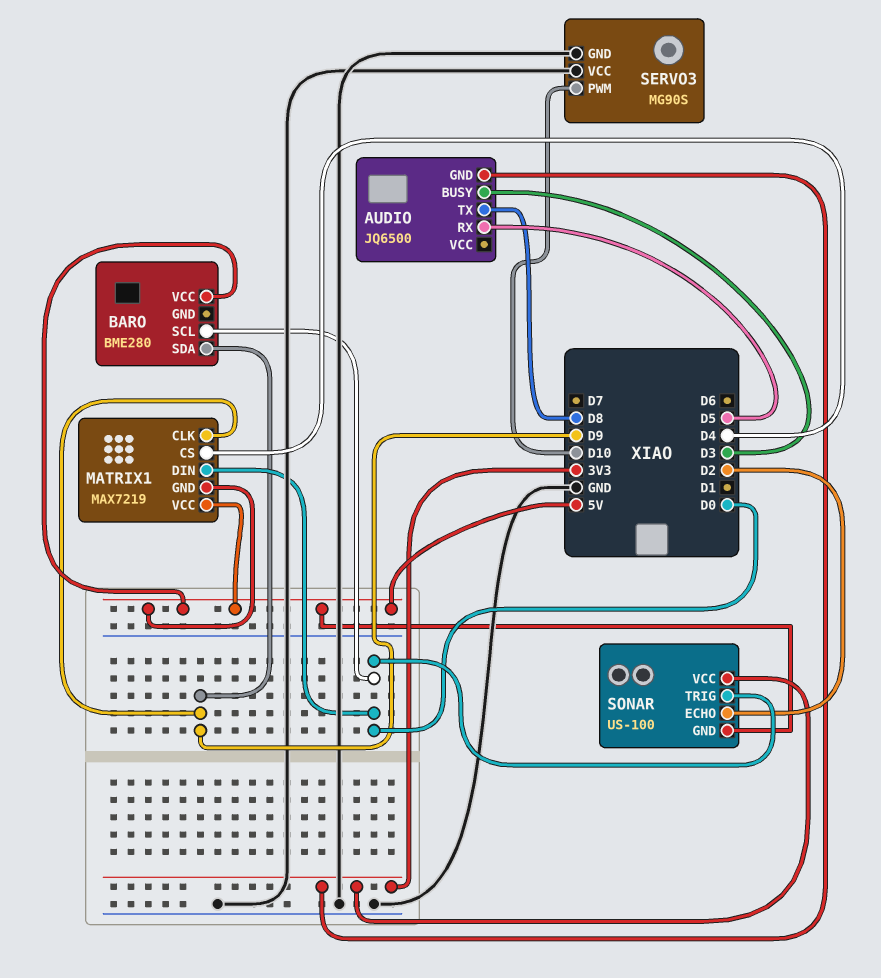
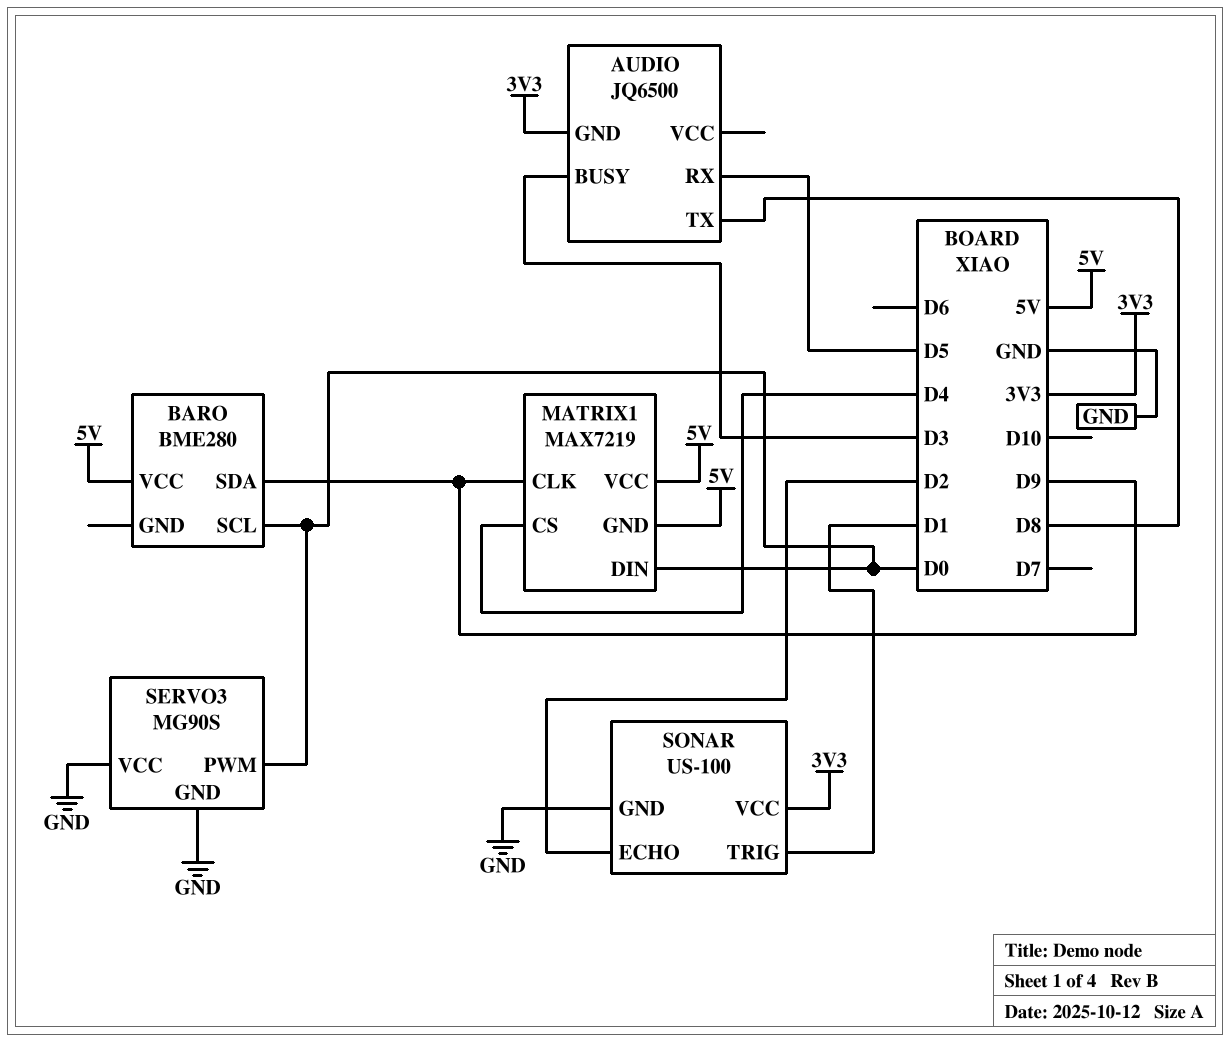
SERVO3 pin PWM: D10 -> D0
SONAR pin GND: 5V -> GND
SONAR pin TRIG: D0 -> D1

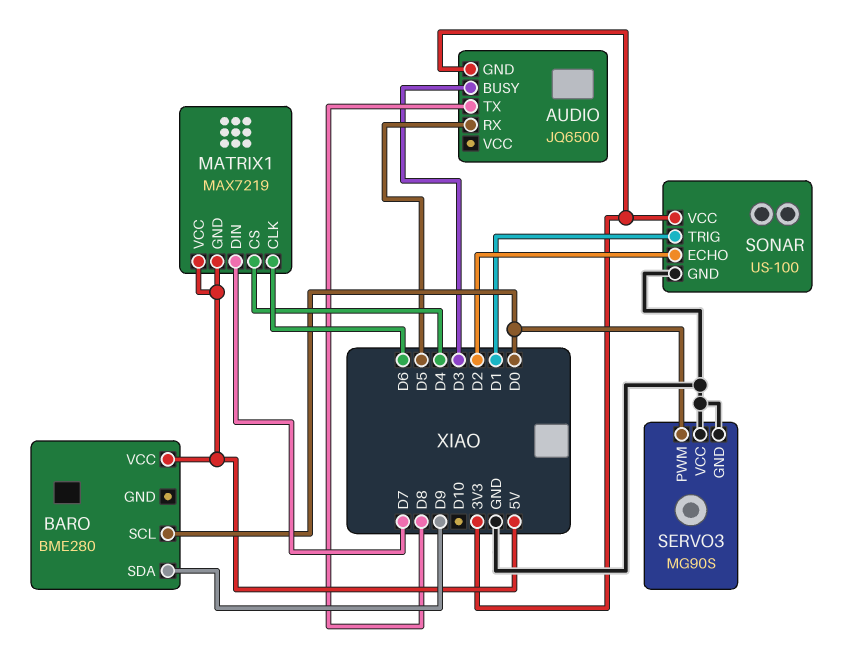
MATRIX1 pin CLK: D9 -> D6
MATRIX1 pin DIN: D0 -> D7

